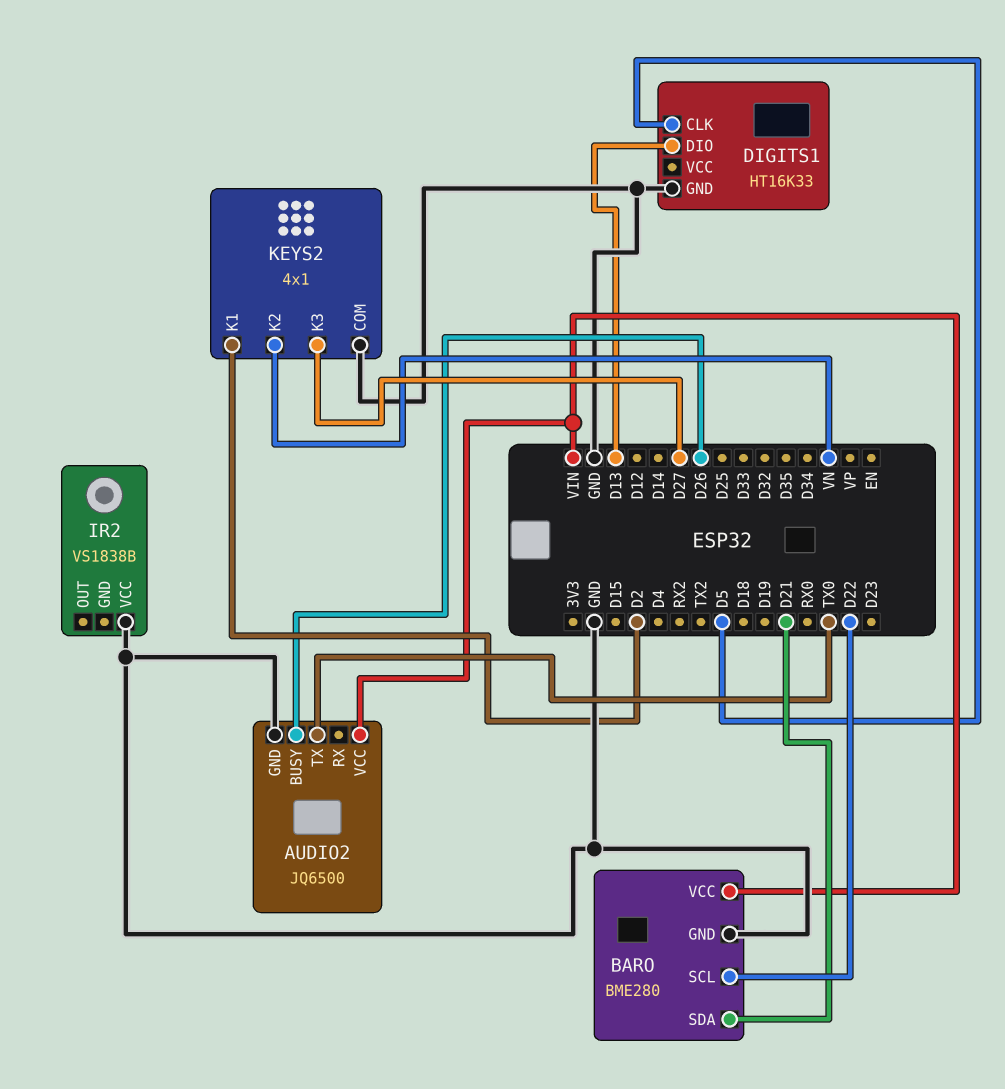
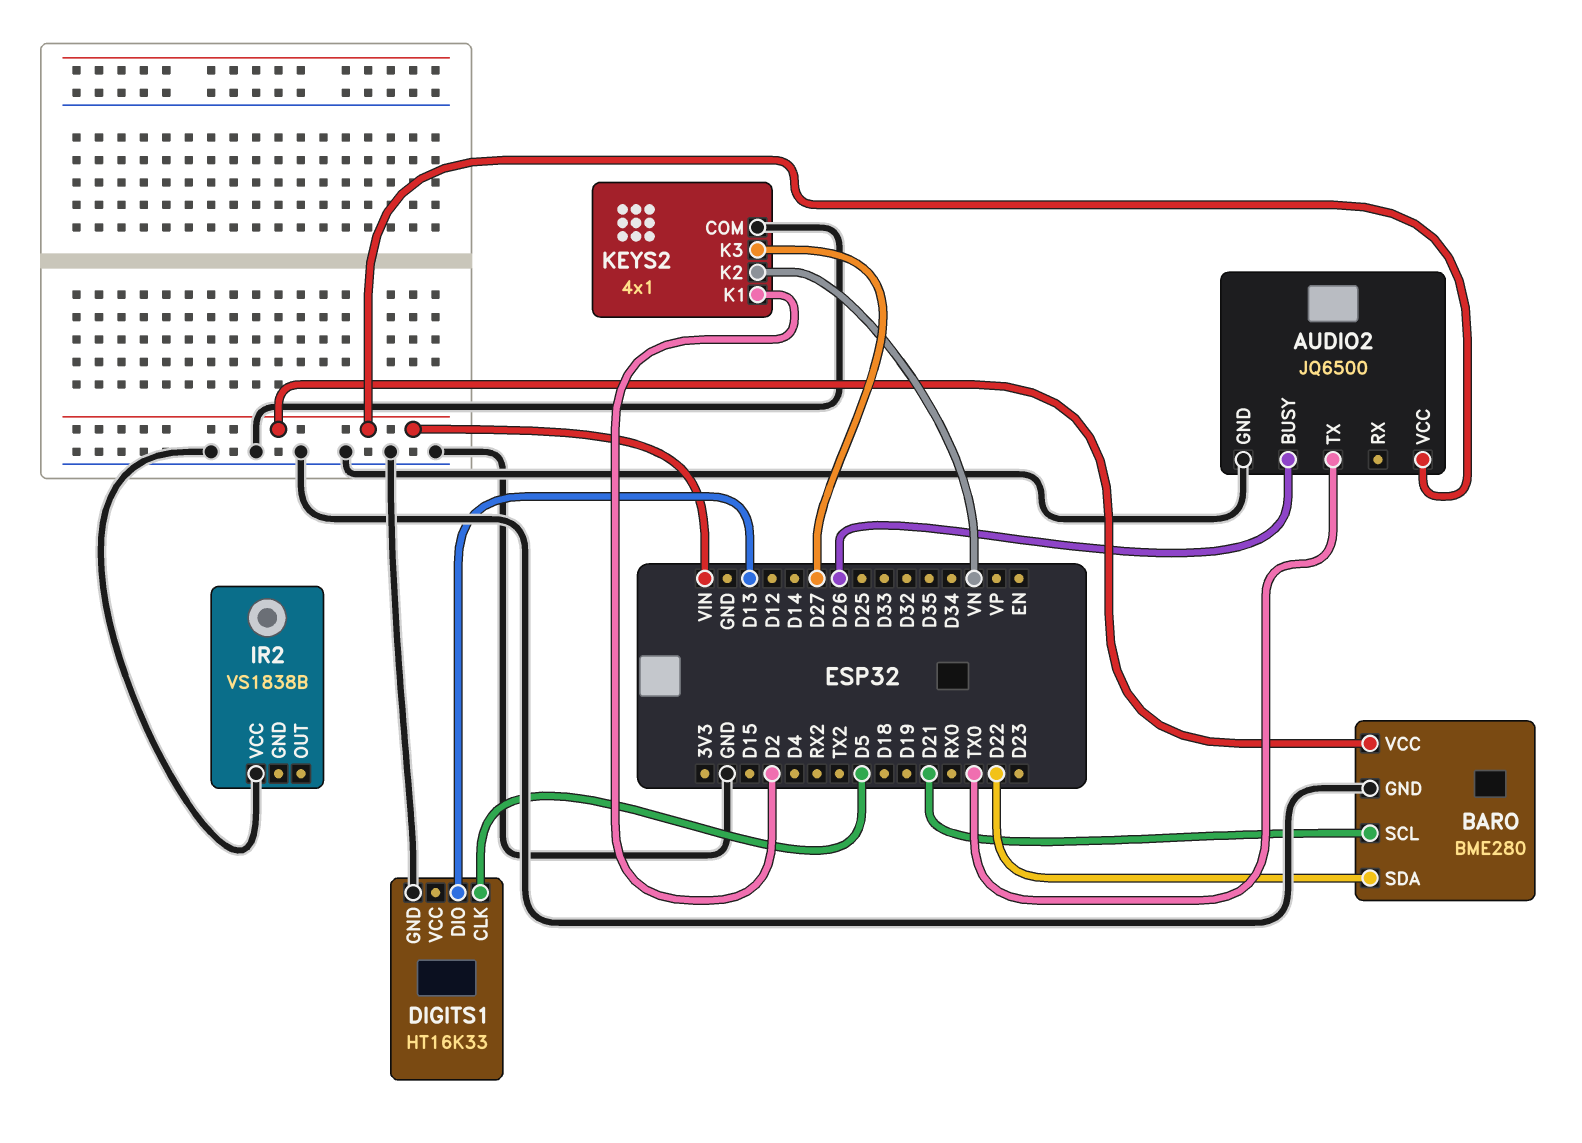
BARO pin SCL: D22 -> D21
BARO pin SDA: D21 -> D22

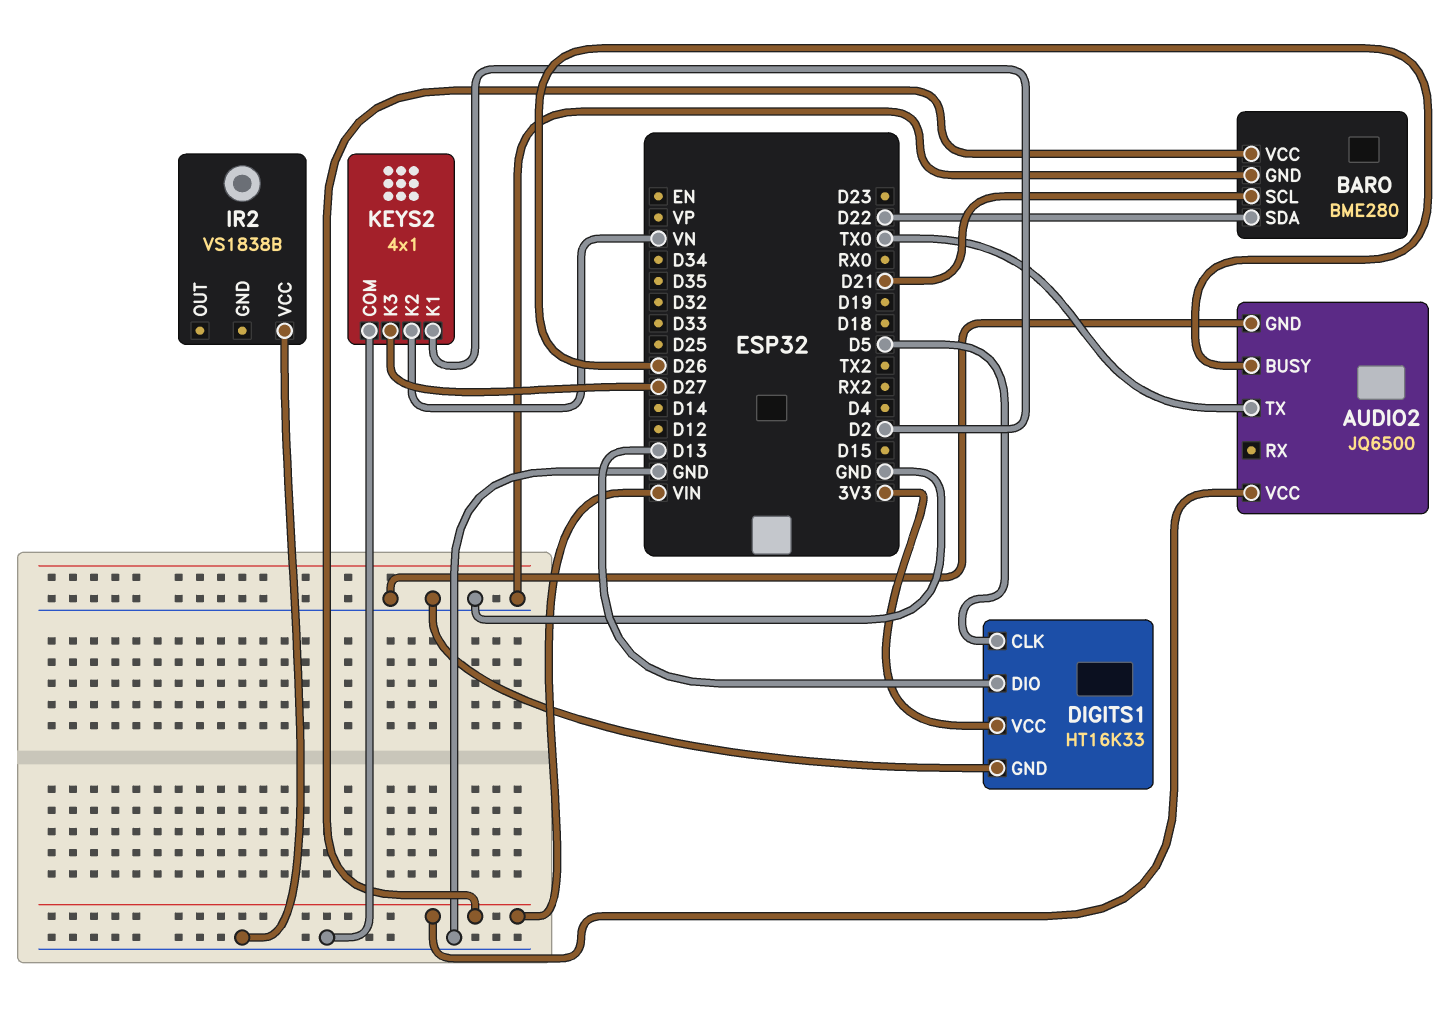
DIGITS1 pin VCC: none -> 3V3

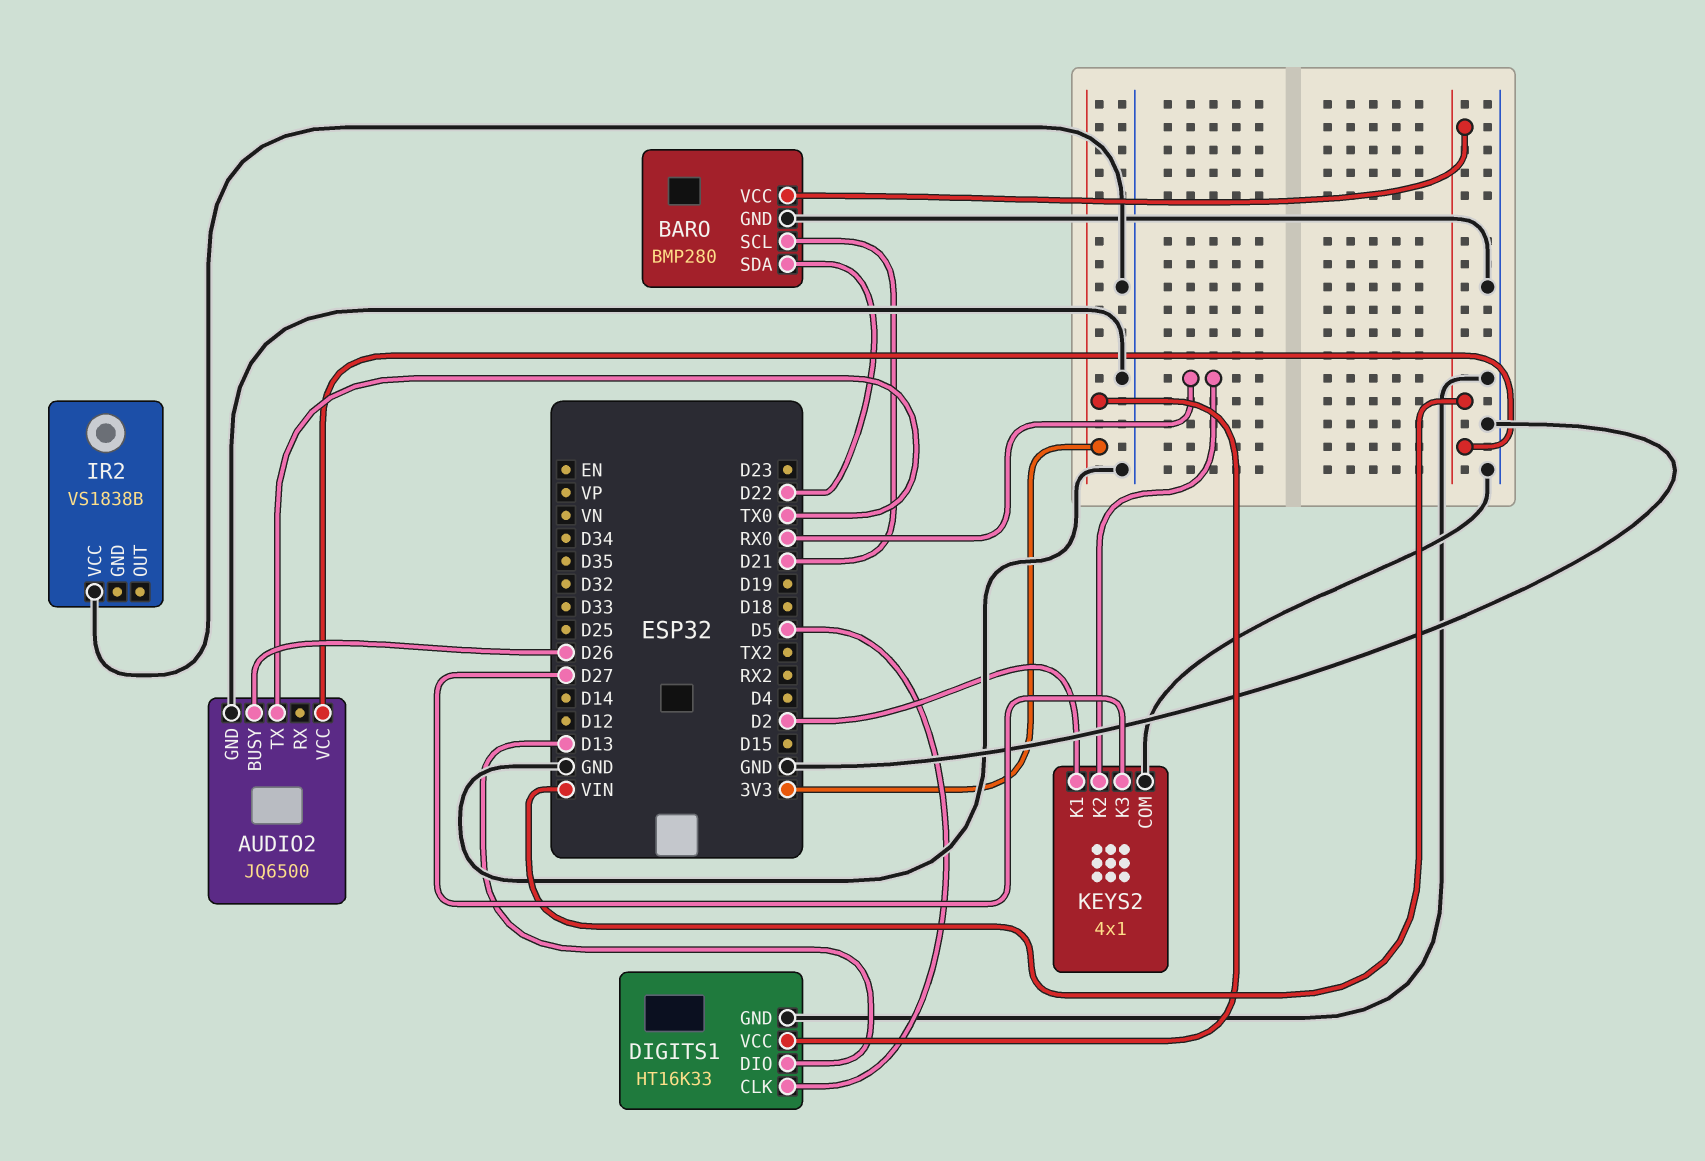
BARO: BME280 -> BMP280
KEYS2 pin K2: VN -> RX0

